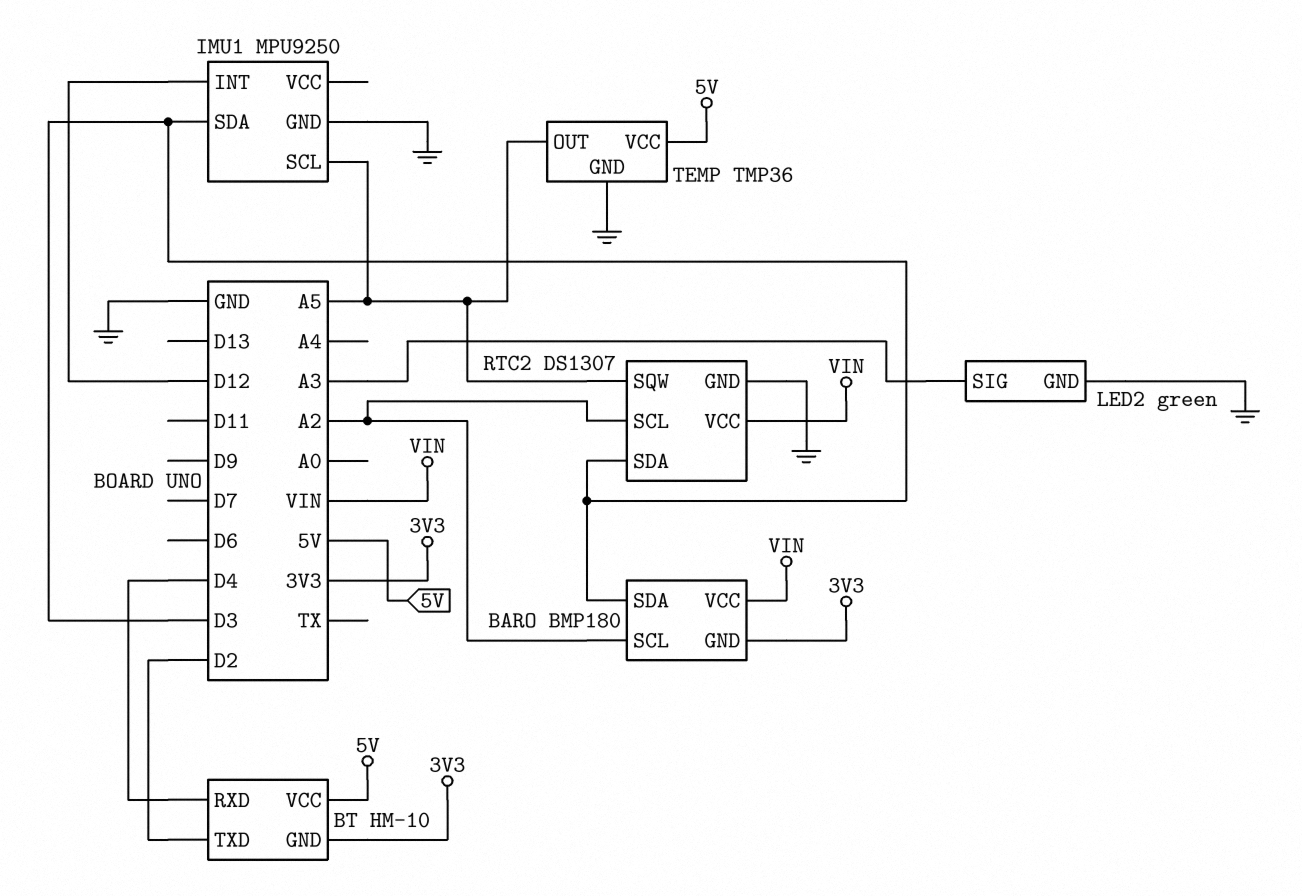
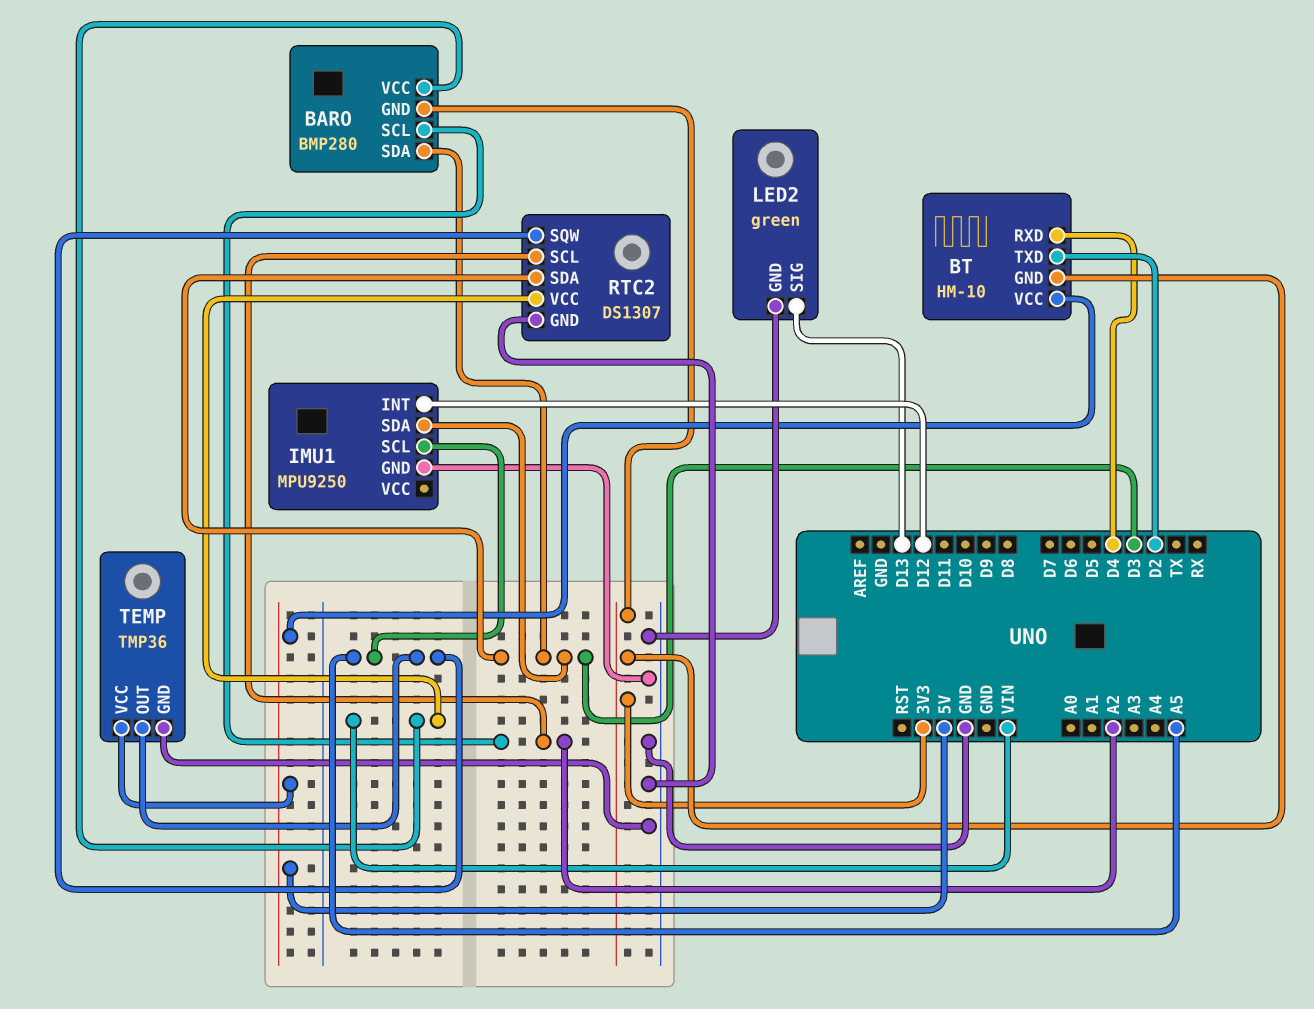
BARO: BMP180 -> BMP280
LED2 pin SIG: A3 -> D13

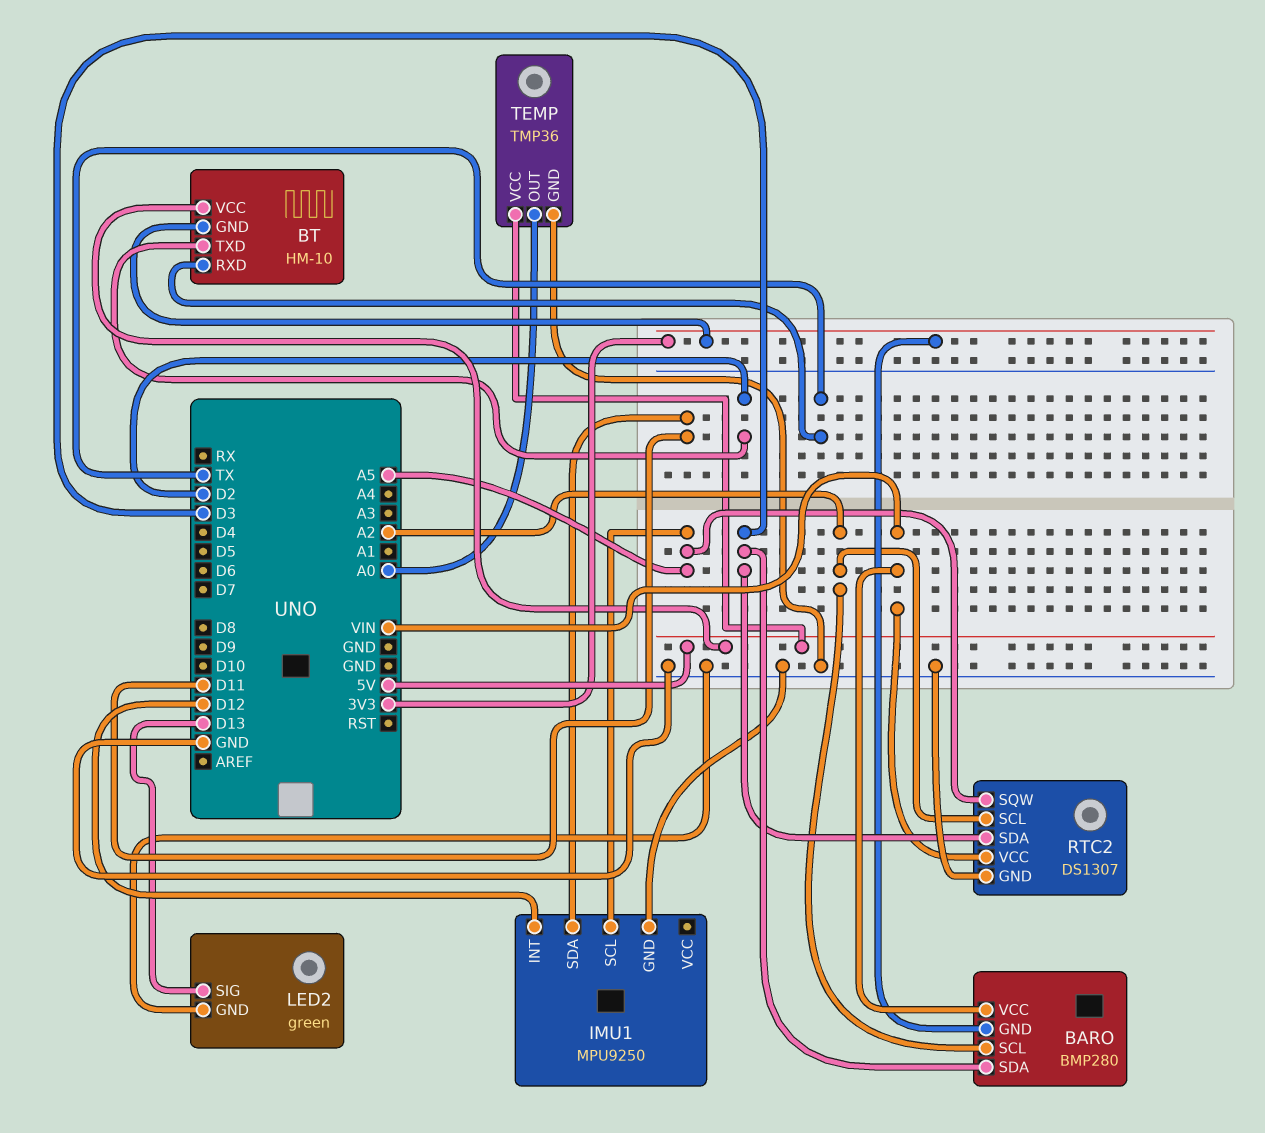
BT pin RXD: D4 -> TX
IMU1 pin SDA: D3 -> D11
TEMP pin OUT: A5 -> A0

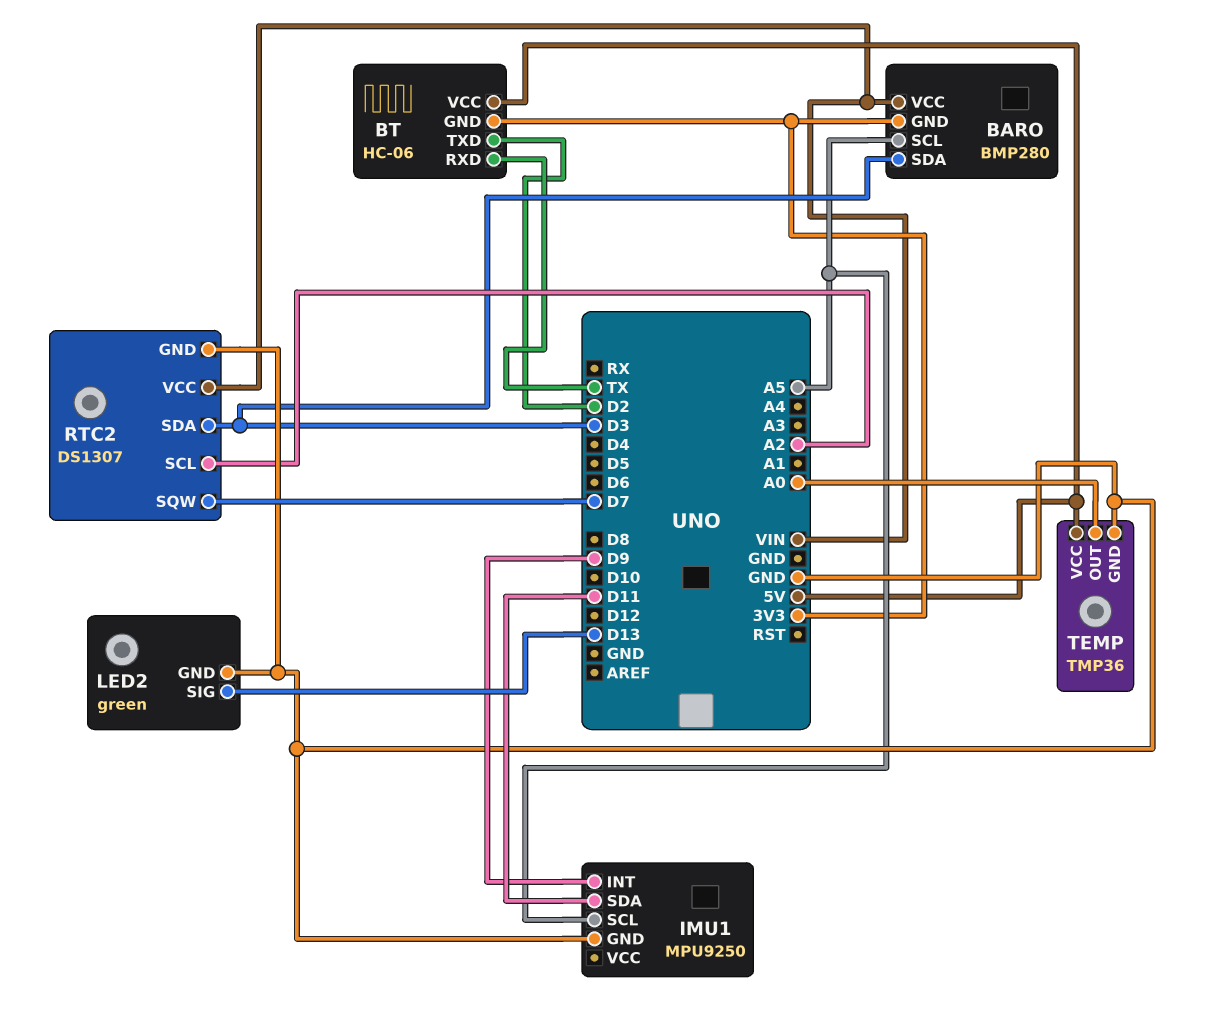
BARO pin SCL: A2 -> A5
BT: HM-10 -> HC-06
IMU1 pin INT: D12 -> D9
RTC2 pin SQW: A5 -> D7

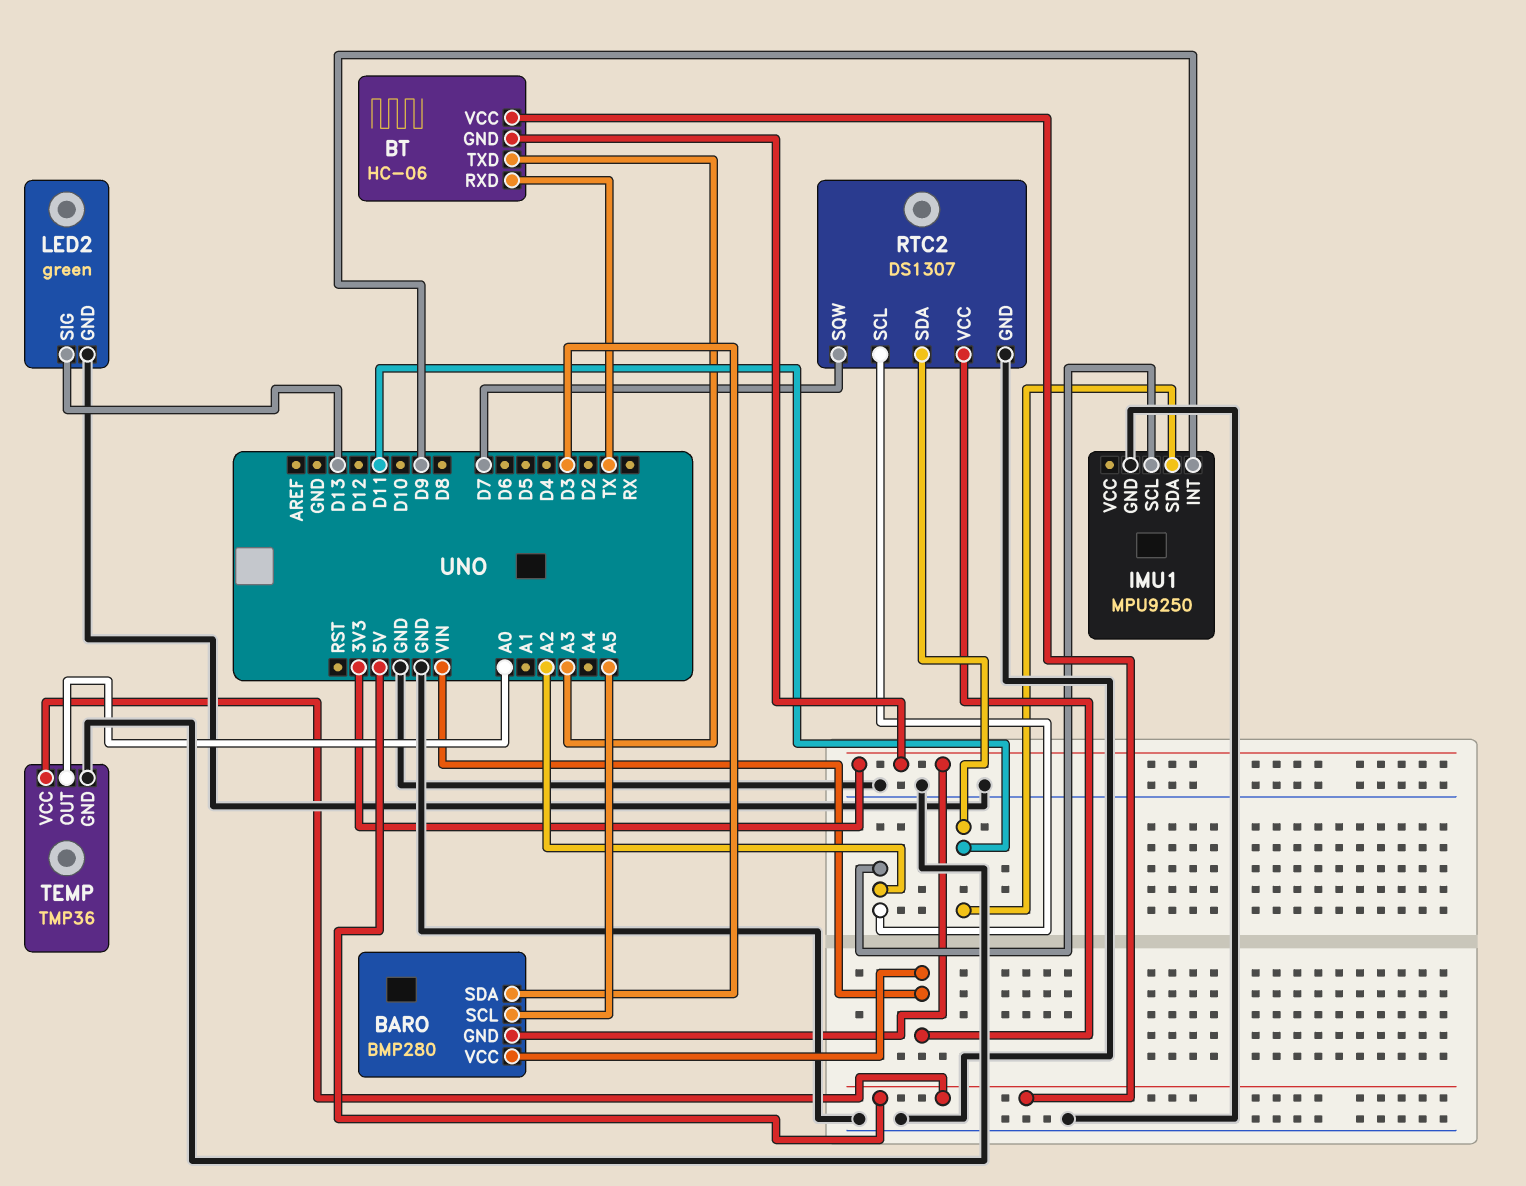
BT pin TXD: D2 -> A3
IMU1 pin SCL: A5 -> A2
RTC2 pin SDA: D3 -> D11

